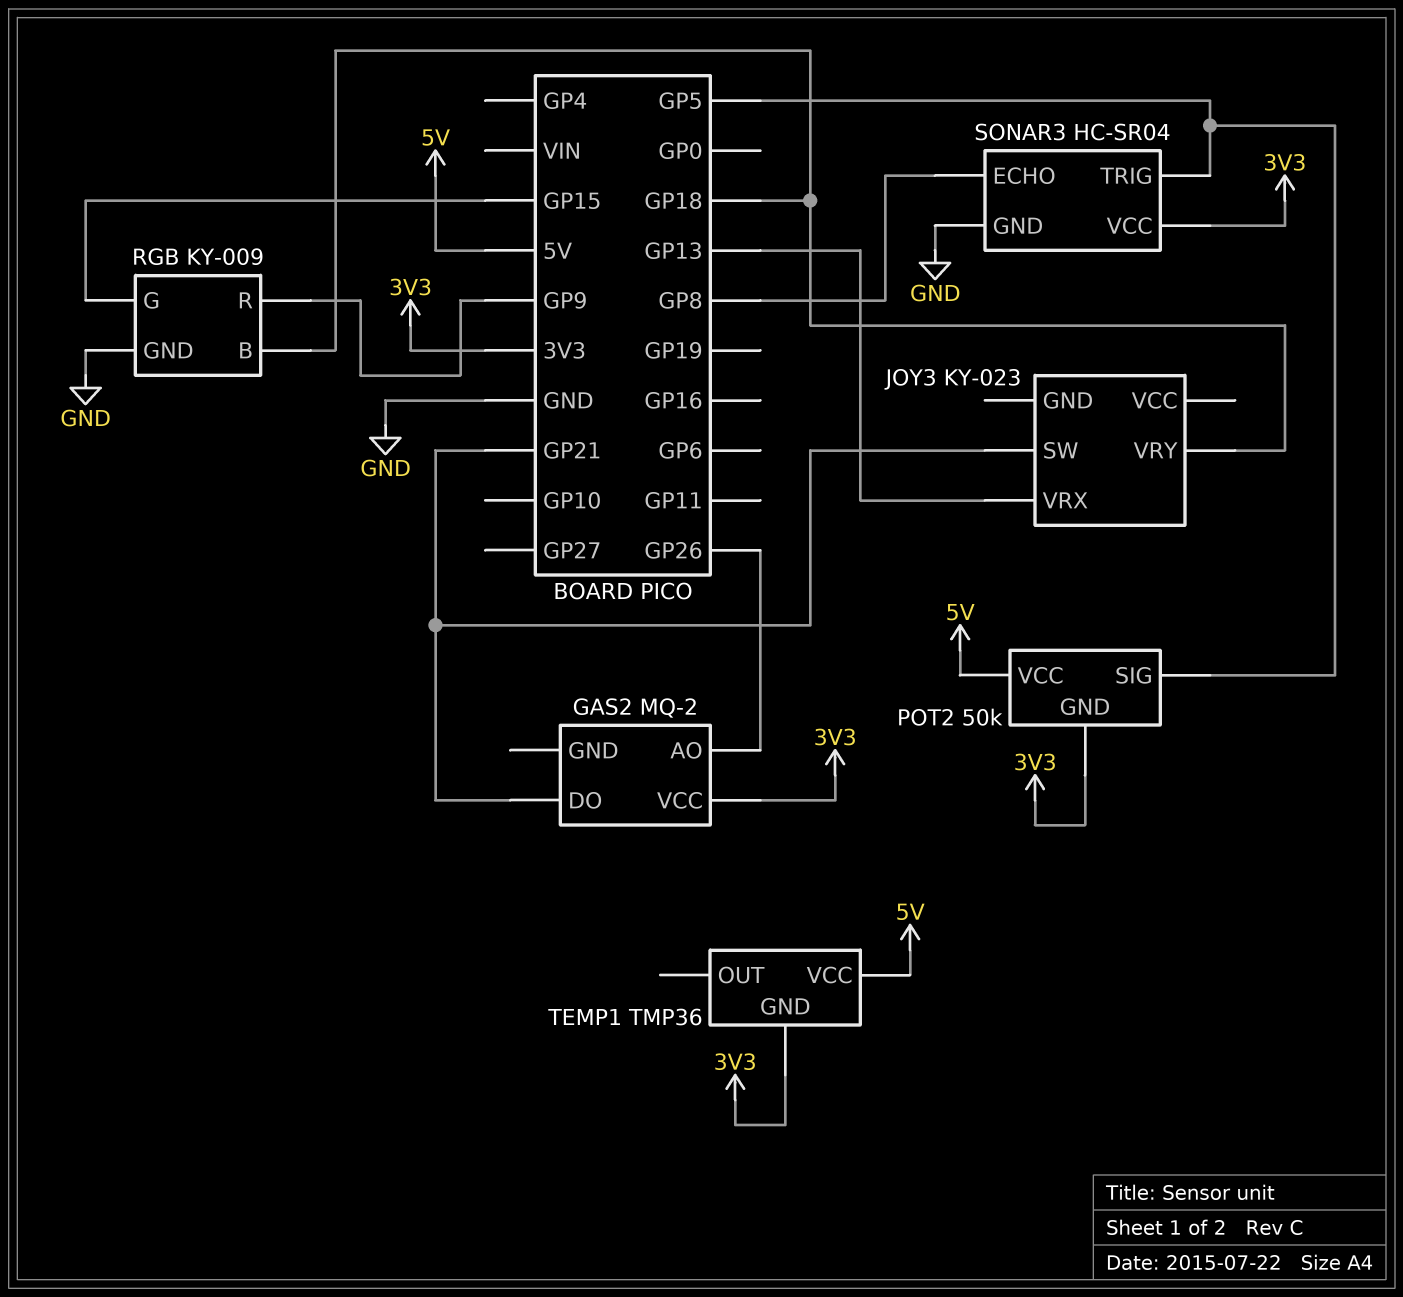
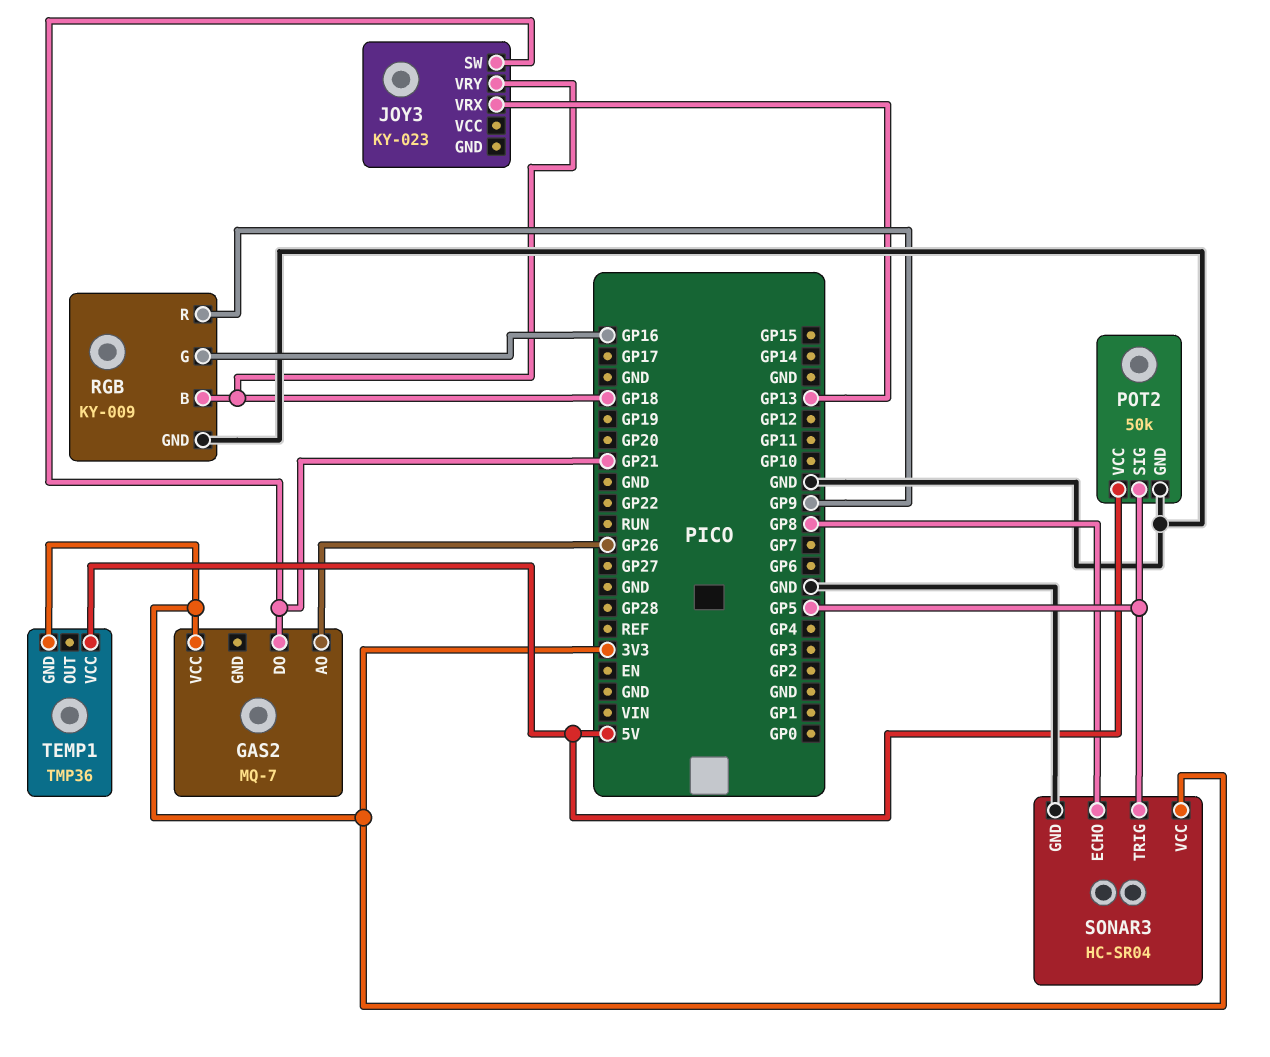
GAS2: MQ-2 -> MQ-7
POT2 pin GND: 3V3 -> GND
RGB pin G: GP15 -> GP16

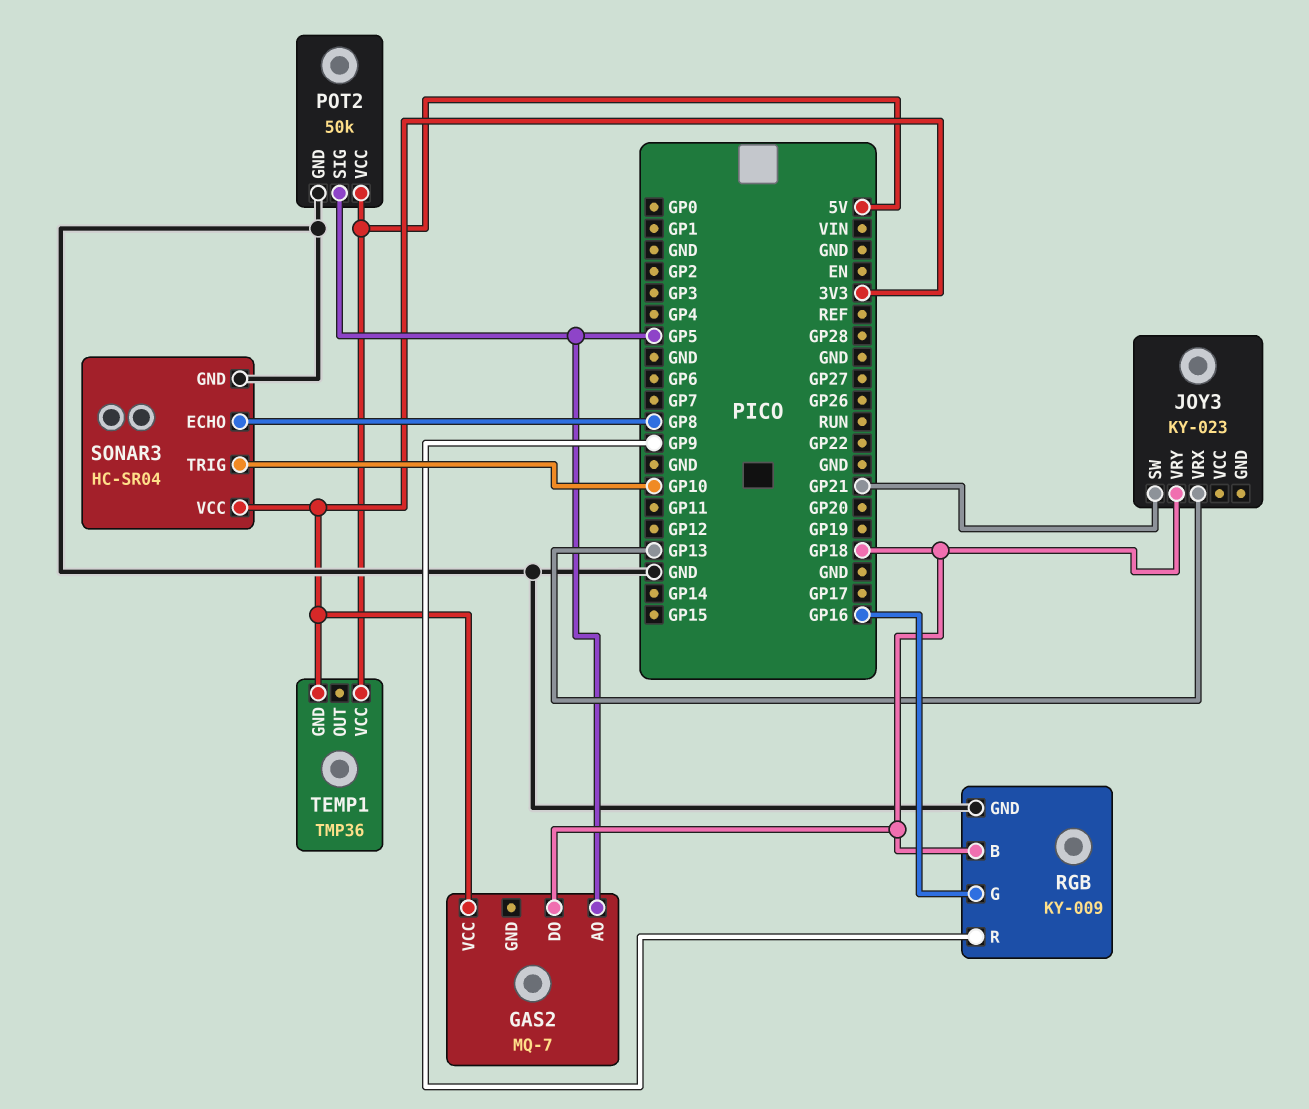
GAS2 pin AO: GP26 -> GP5
GAS2 pin DO: GP21 -> GP18
SONAR3 pin TRIG: GP5 -> GP10

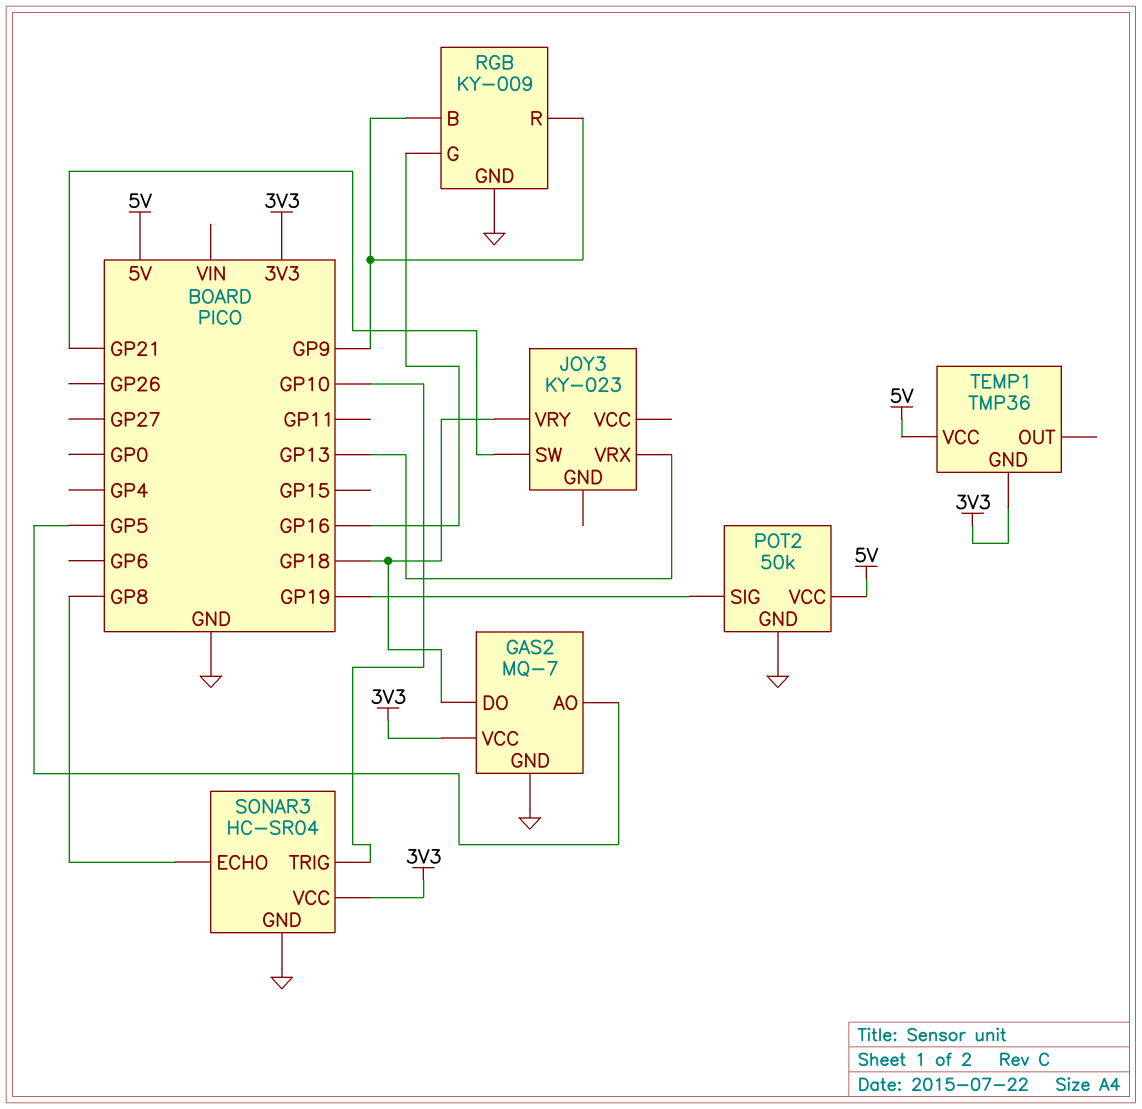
GAS2 pin GND: none -> GND
POT2 pin SIG: GP5 -> GP19
RGB pin B: GP18 -> GP9

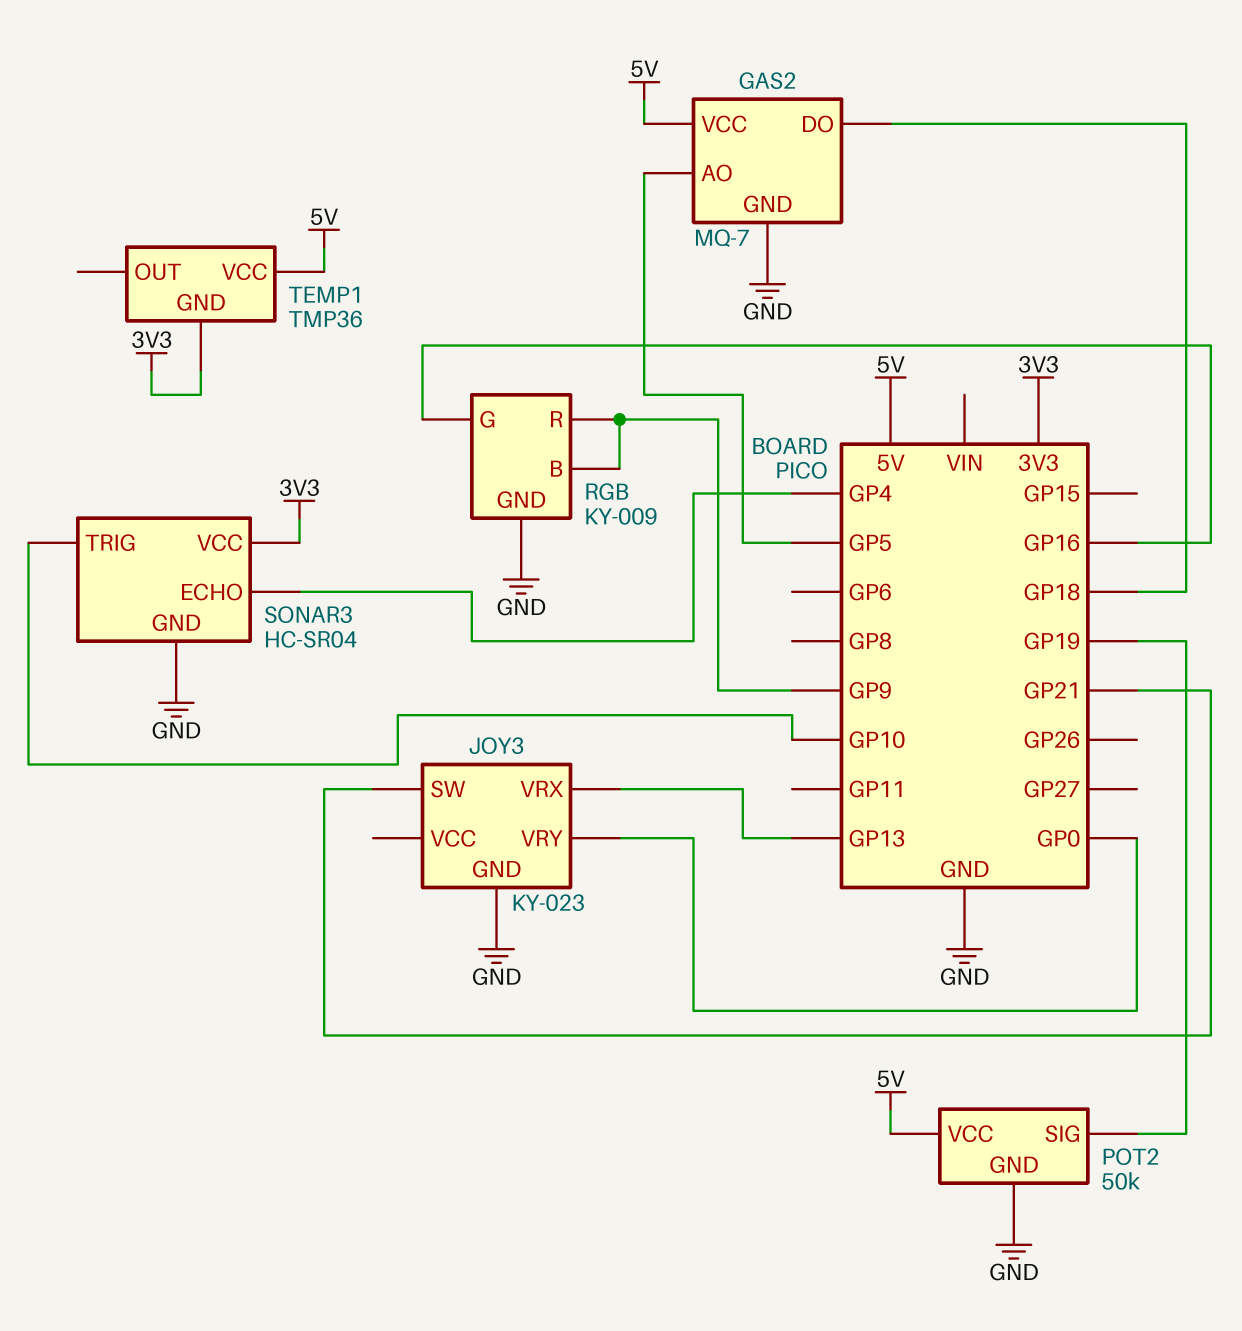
GAS2 pin VCC: 3V3 -> 5V
JOY3 pin GND: none -> GND
JOY3 pin VRY: GP18 -> GP0
SONAR3 pin ECHO: GP8 -> GP4

